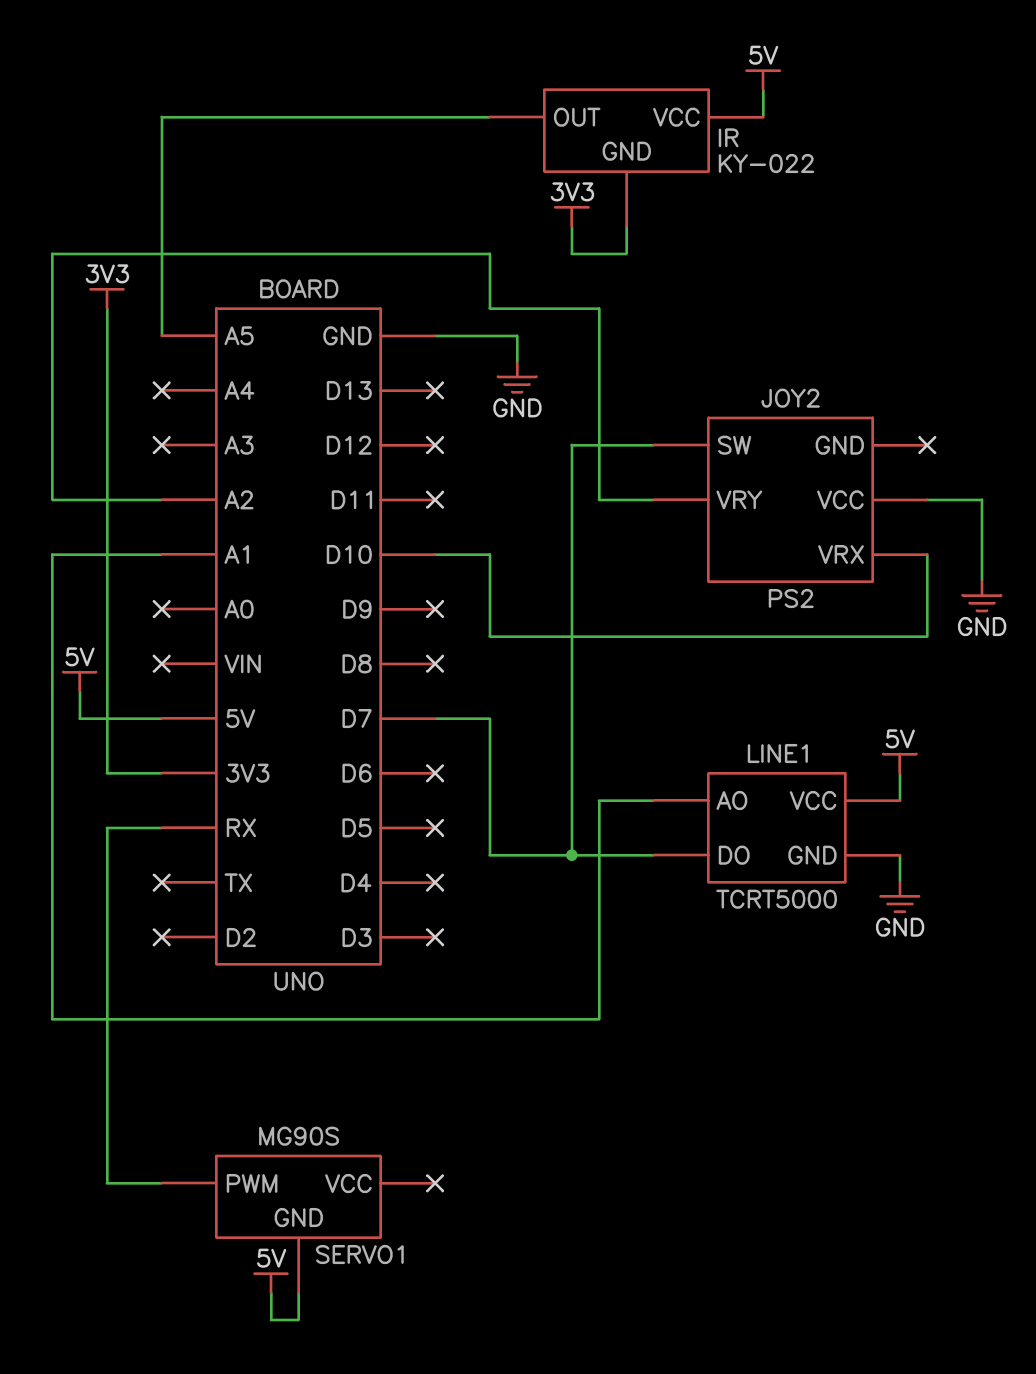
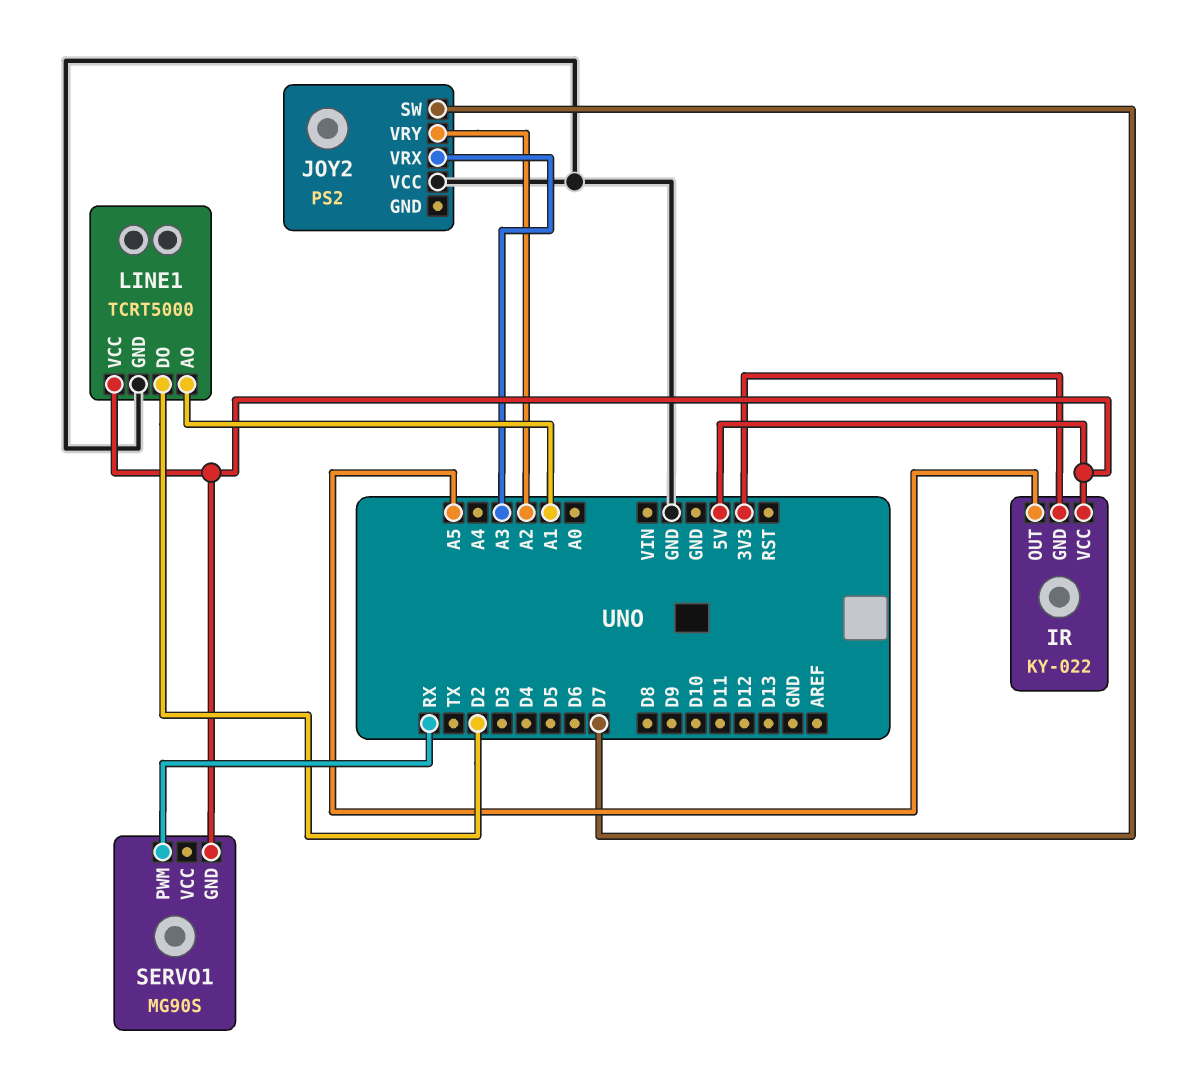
JOY2 pin VRX: D10 -> A3
LINE1 pin DO: D7 -> D2

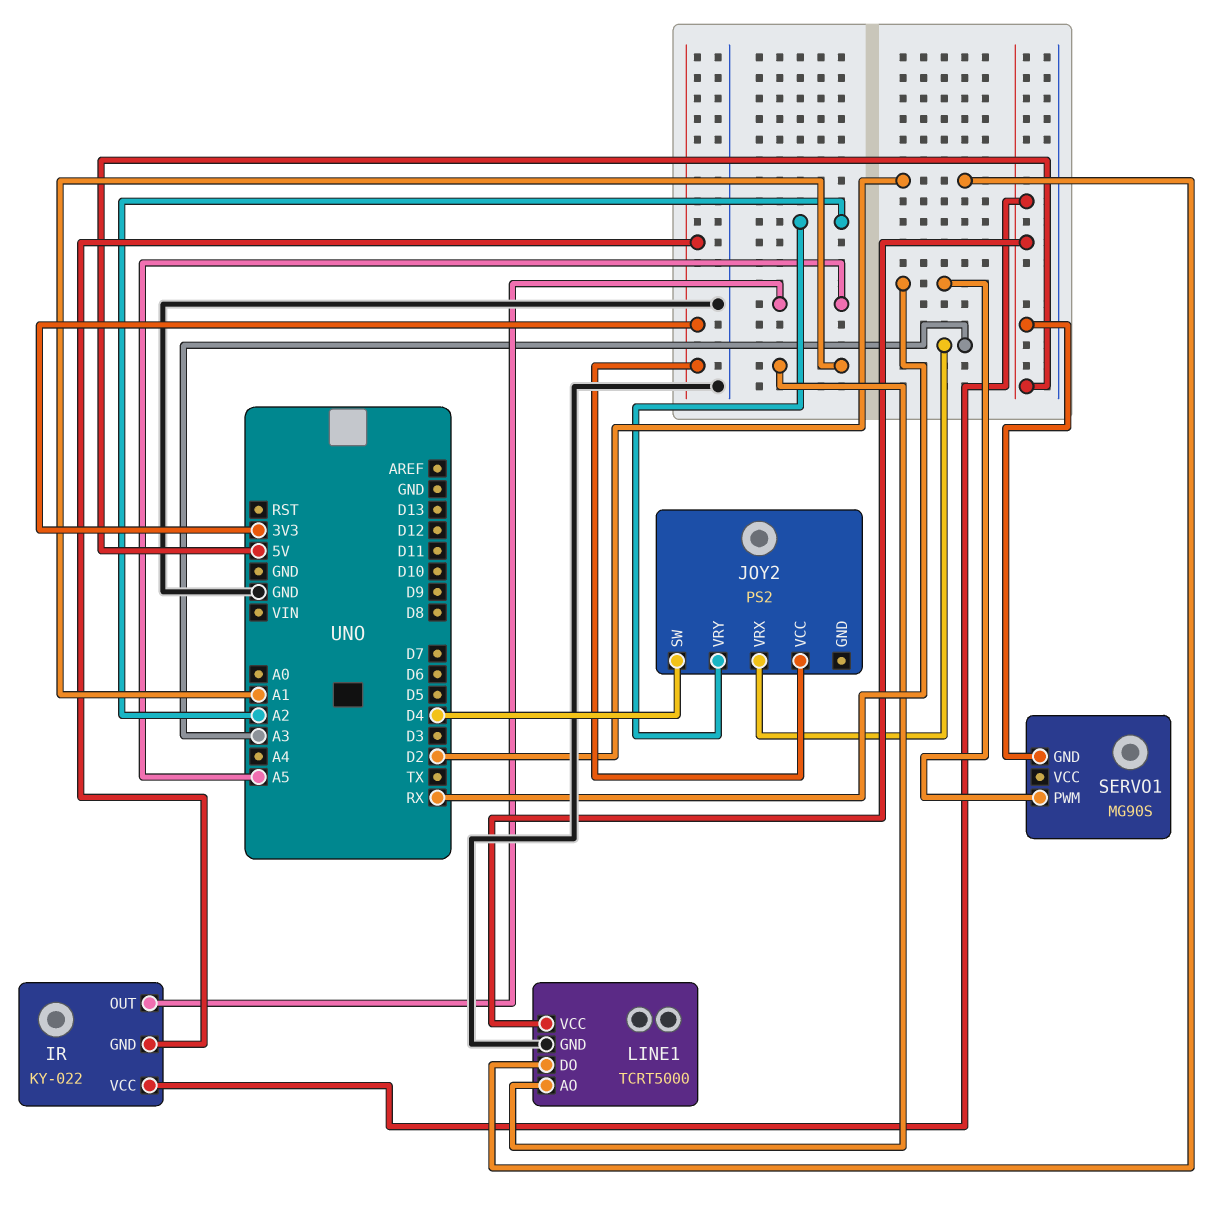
JOY2 pin SW: D7 -> D4
JOY2 pin VCC: GND -> 3V3

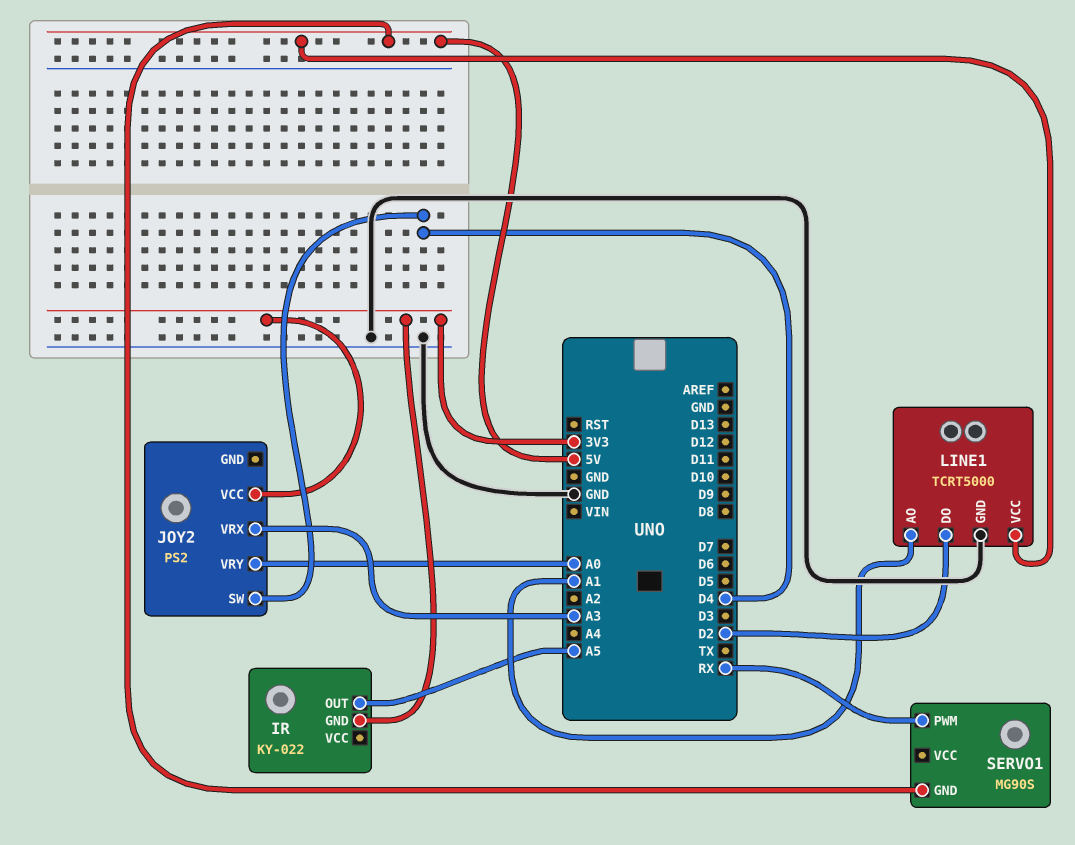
IR pin VCC: 5V -> none
JOY2 pin VRY: A2 -> A0

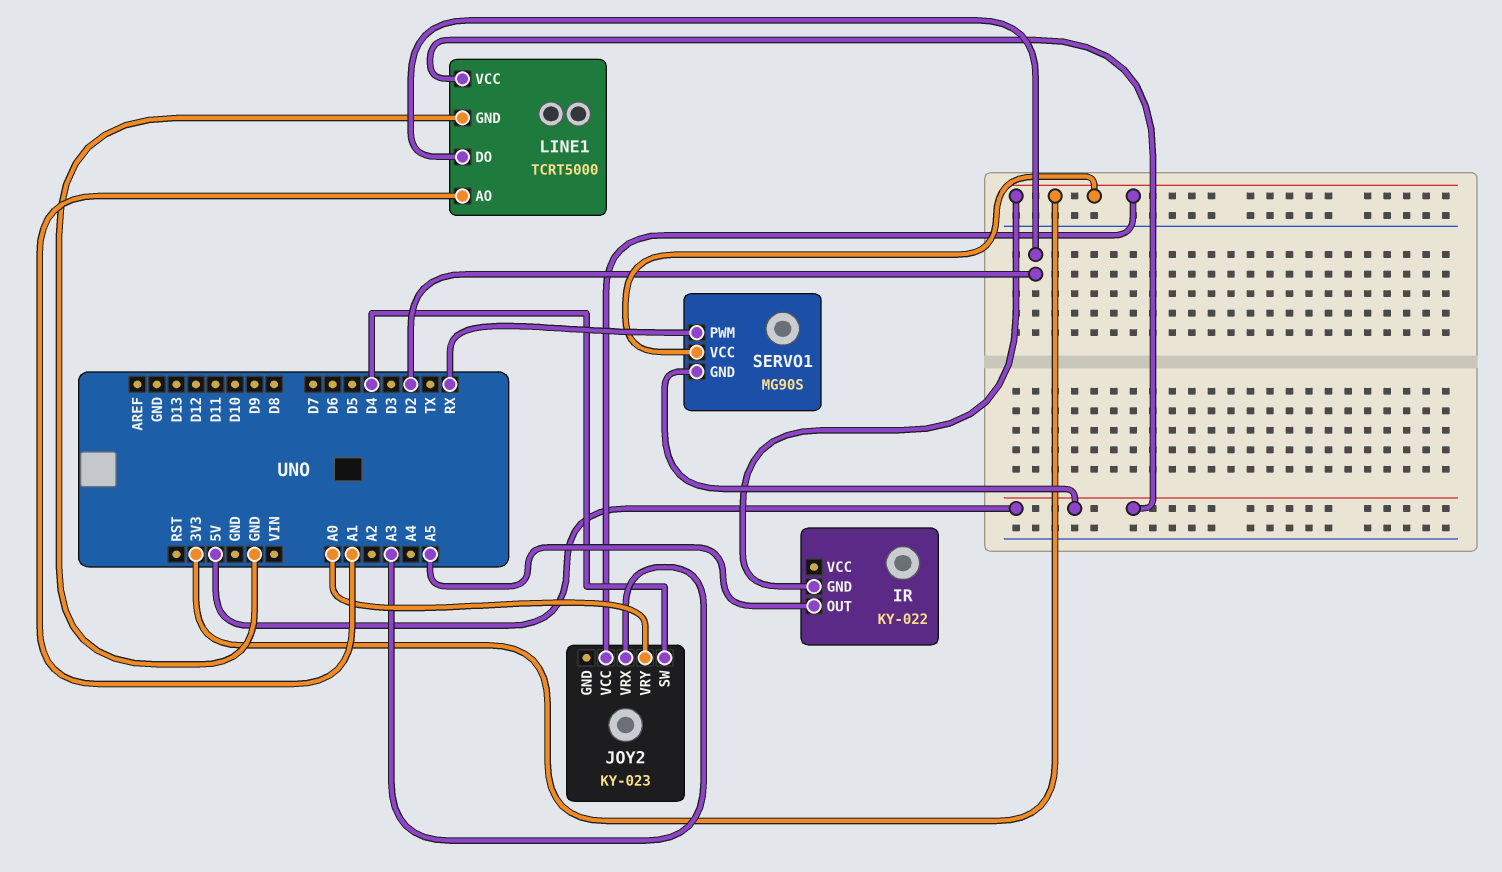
JOY2: PS2 -> KY-023
SERVO1 pin VCC: none -> 3V3

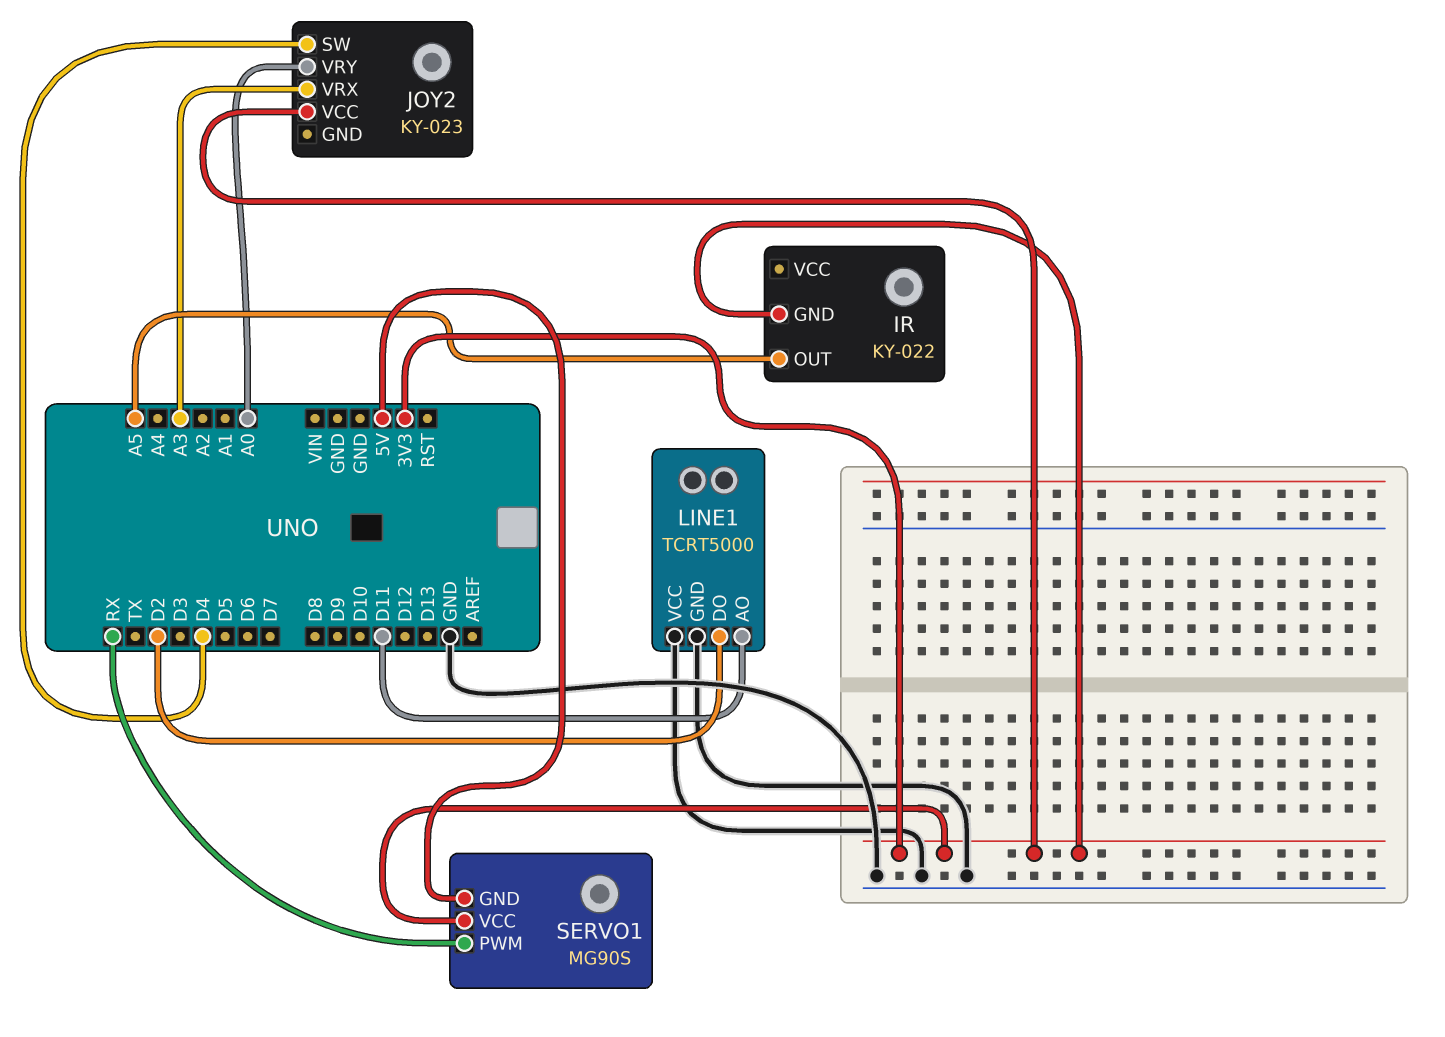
LINE1 pin AO: A1 -> D11
LINE1 pin VCC: 5V -> GND

